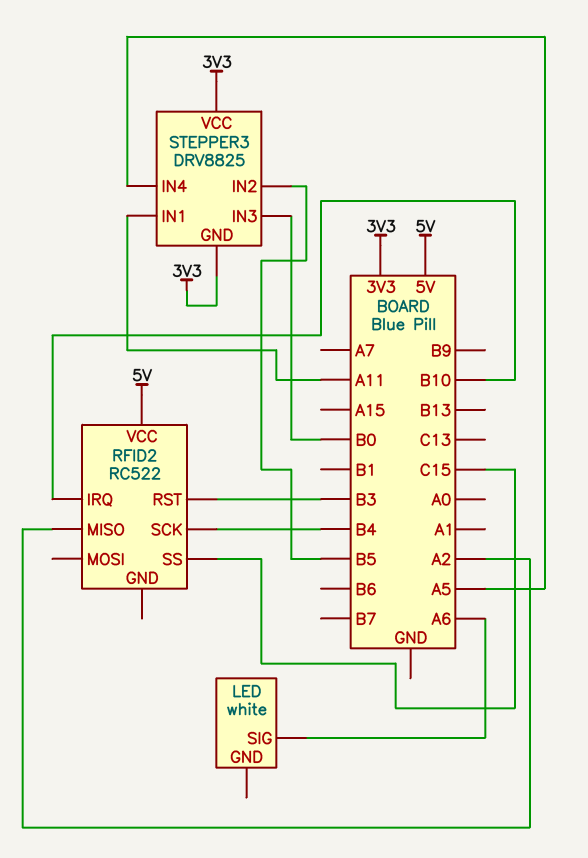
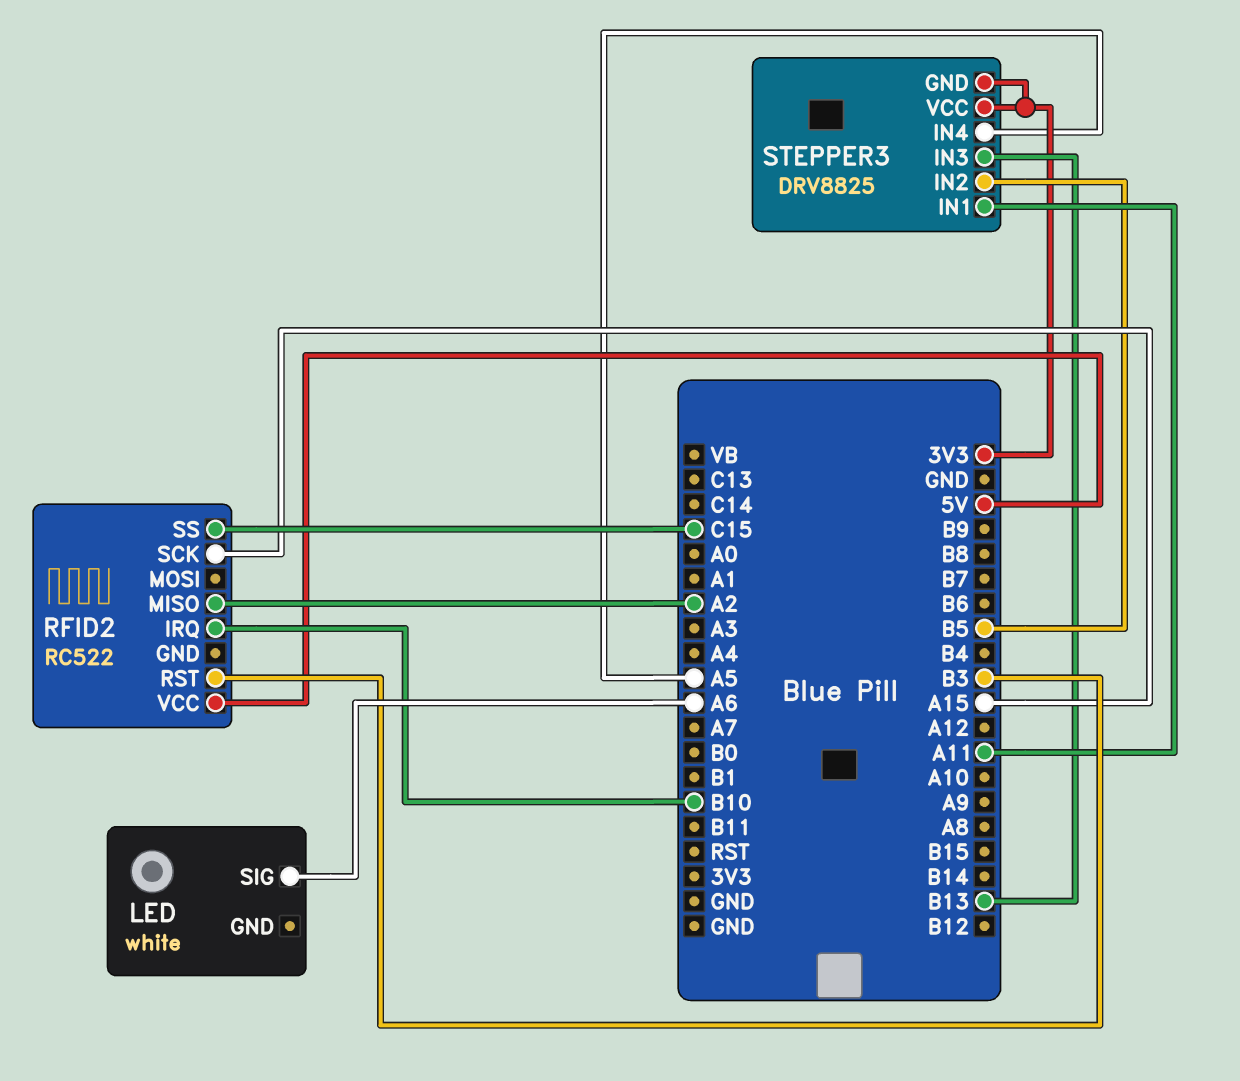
RFID2 pin SCK: B4 -> A15
STEPPER3 pin IN3: B0 -> B13

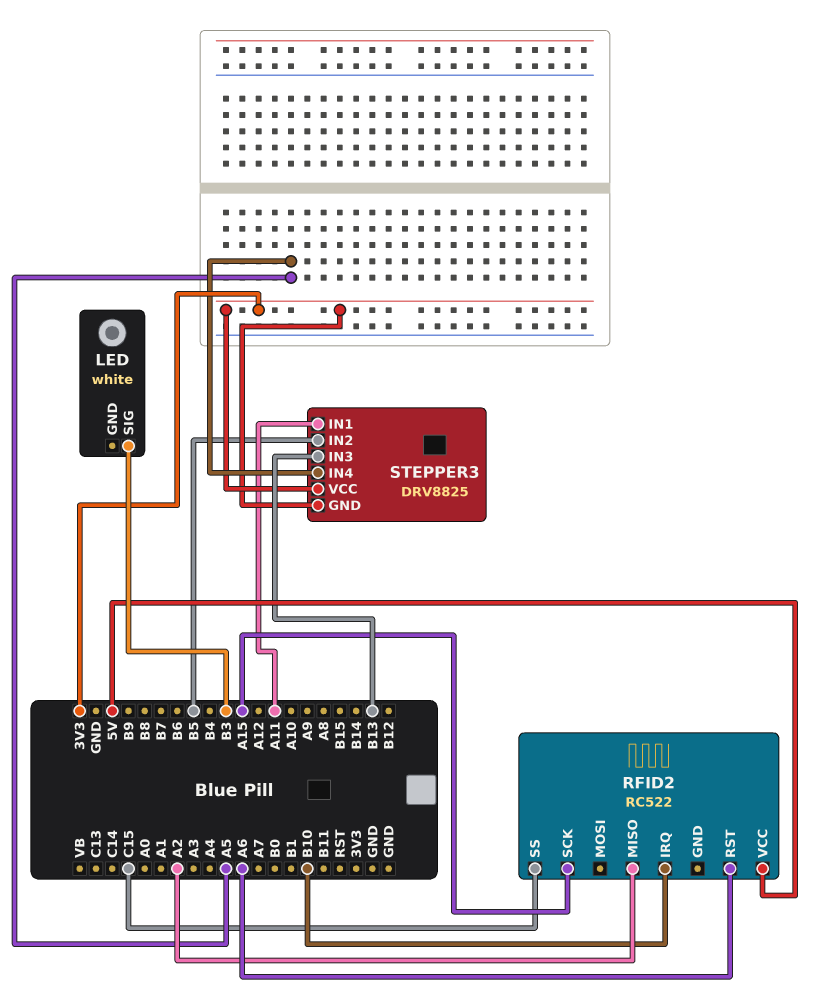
LED pin SIG: A6 -> B3
RFID2 pin RST: B3 -> A6

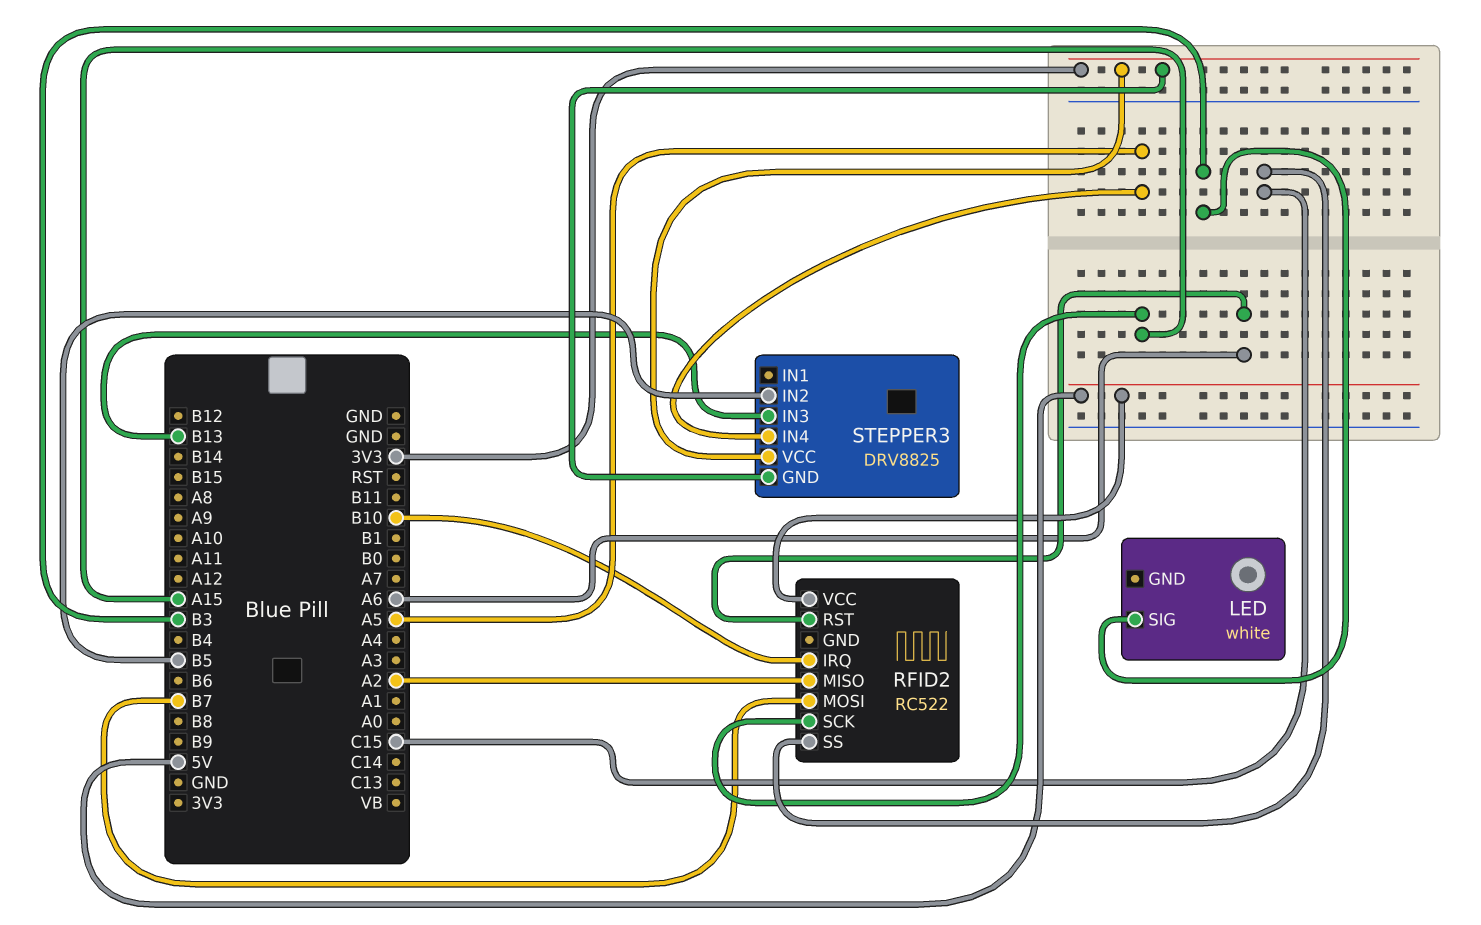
RFID2 pin MOSI: none -> B7
STEPPER3 pin IN1: A11 -> none

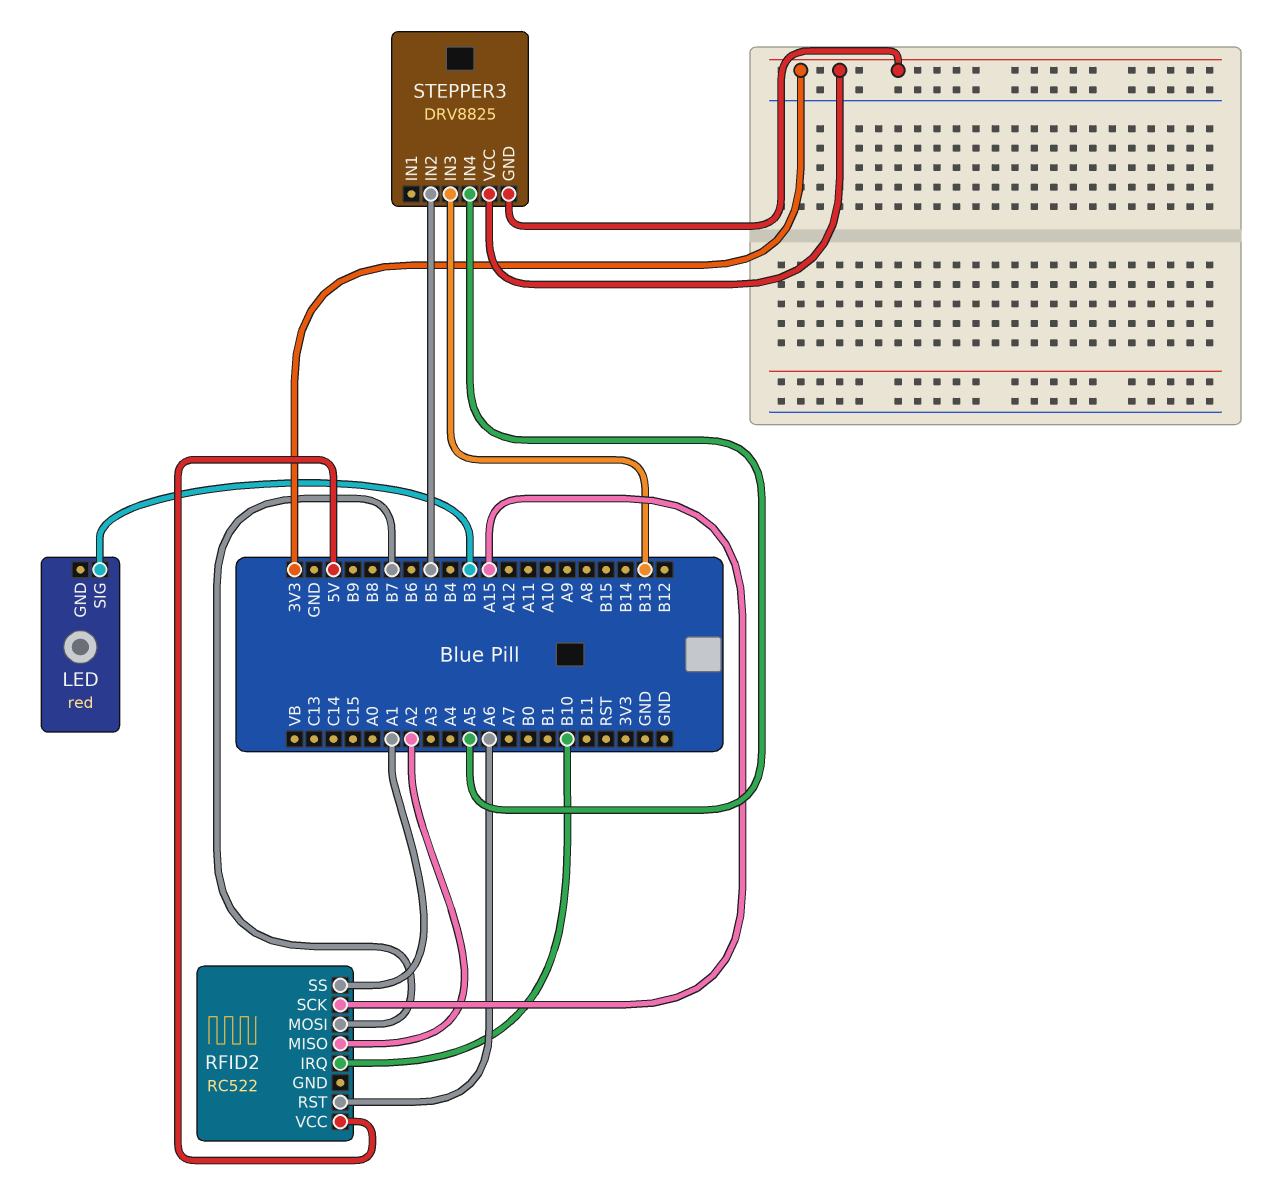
LED: white -> red
RFID2 pin SS: C15 -> A1

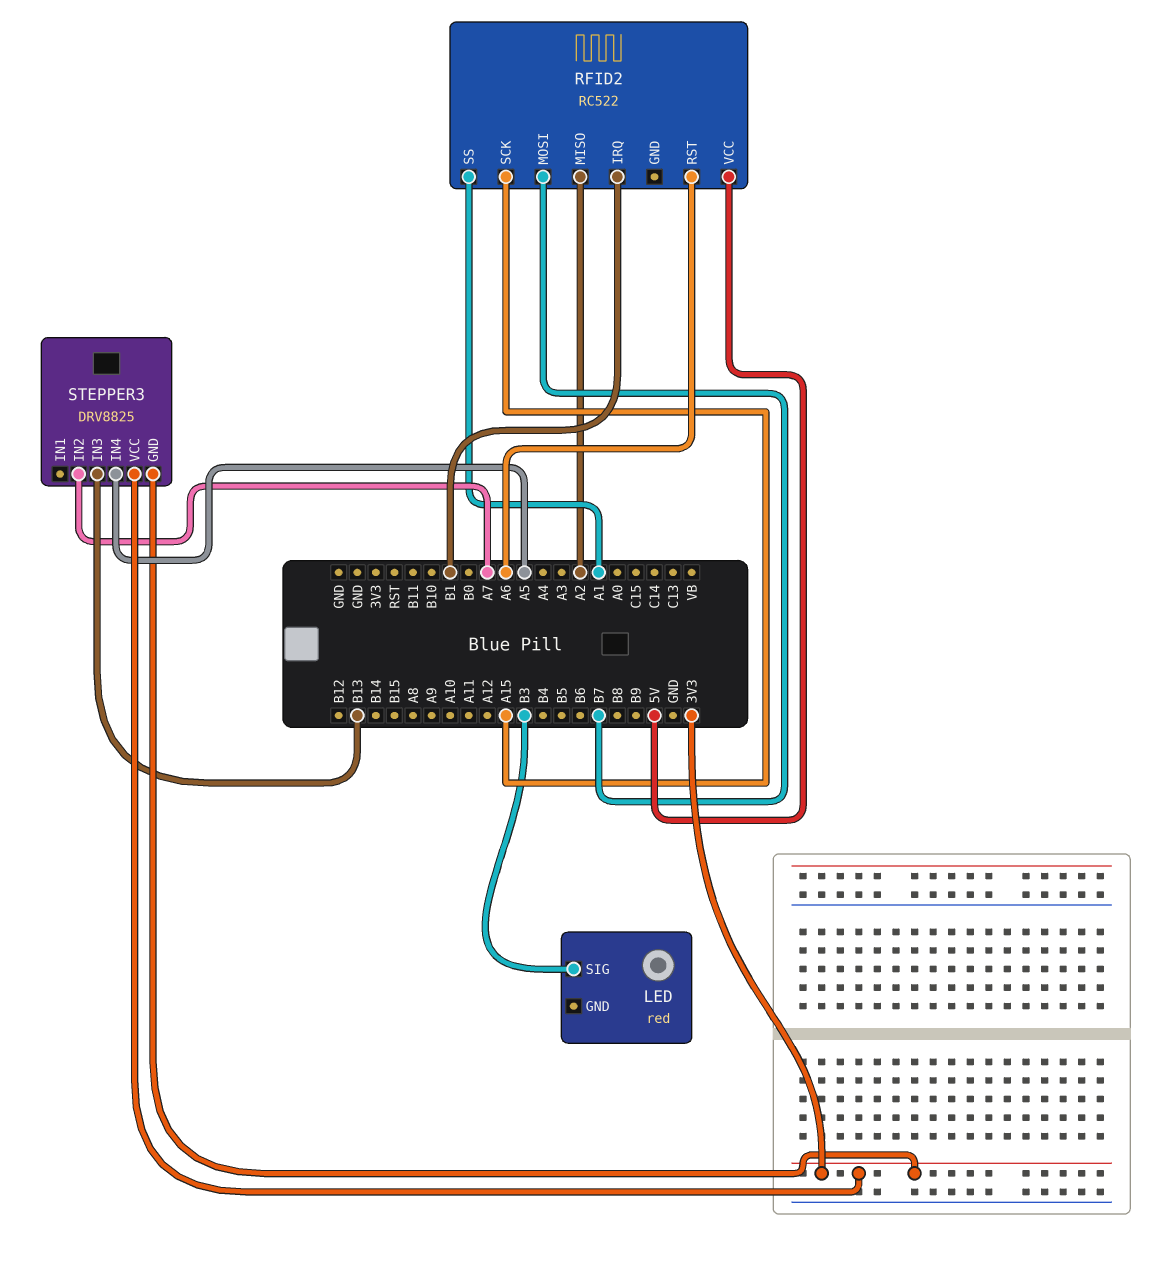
RFID2 pin IRQ: B10 -> B1
STEPPER3 pin IN2: B5 -> A7

